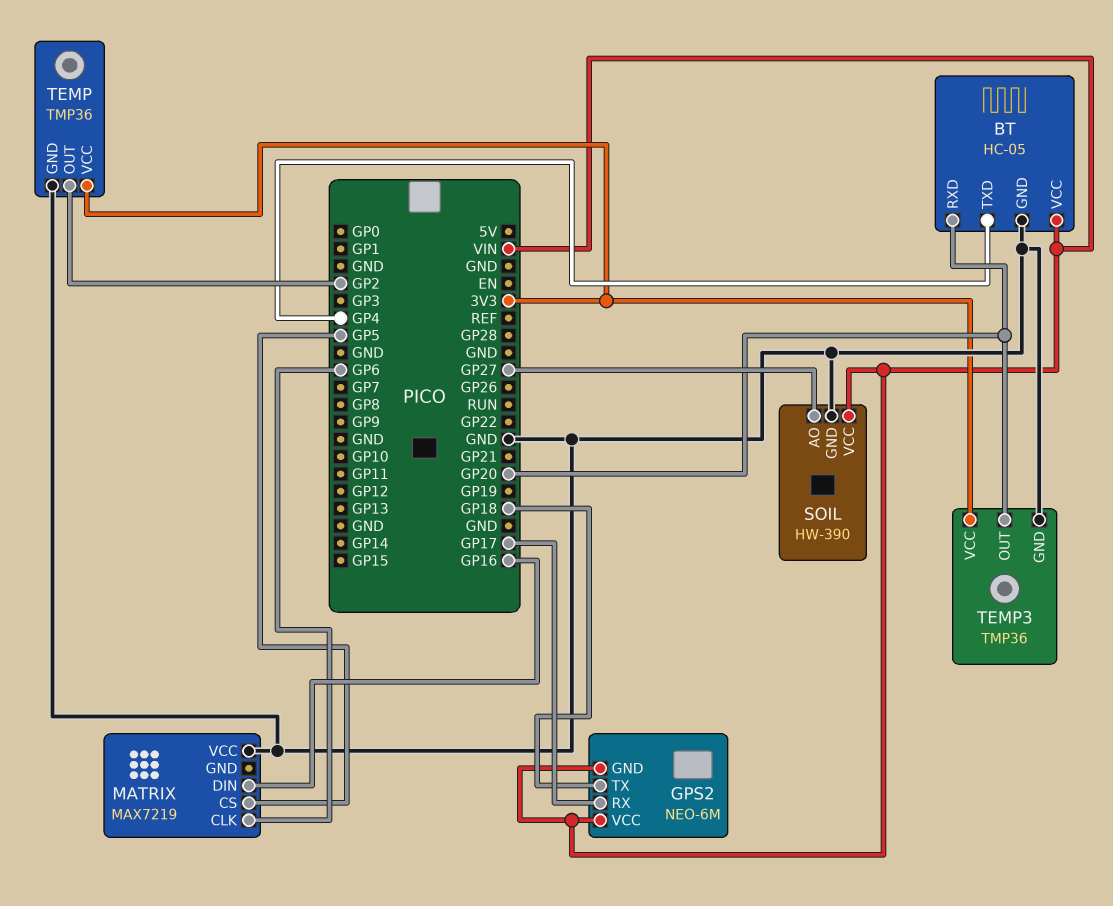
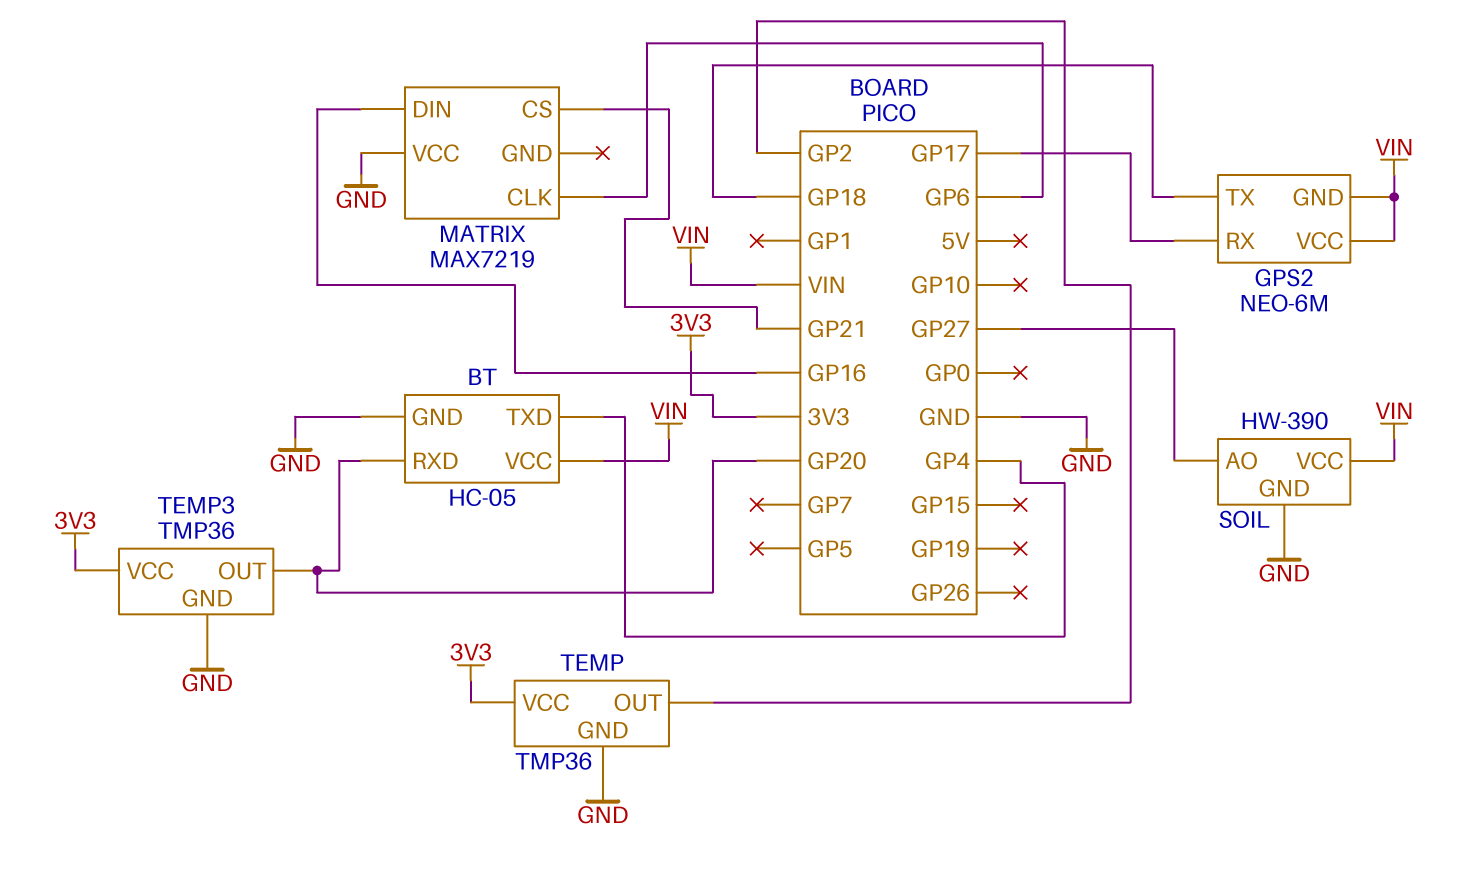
MATRIX pin CS: GP5 -> GP21

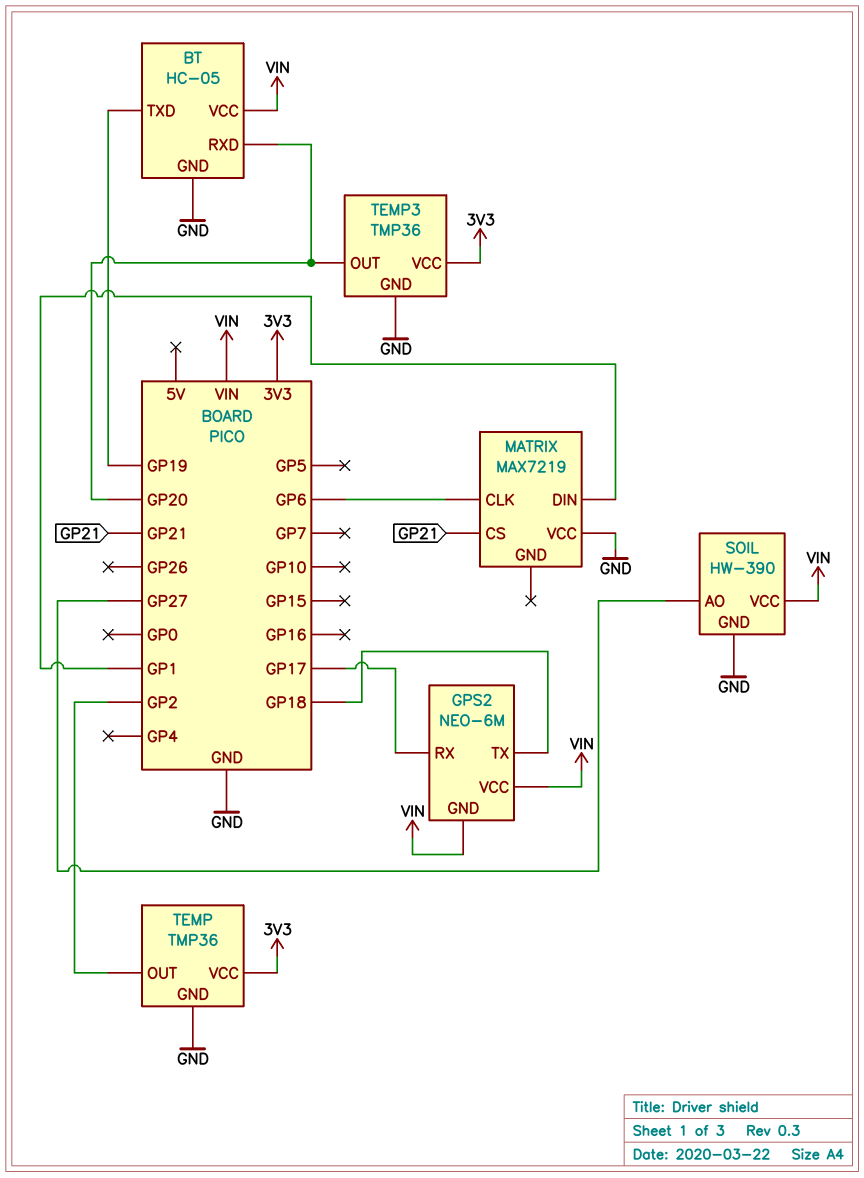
BT pin TXD: GP4 -> GP19
MATRIX pin DIN: GP16 -> GP1

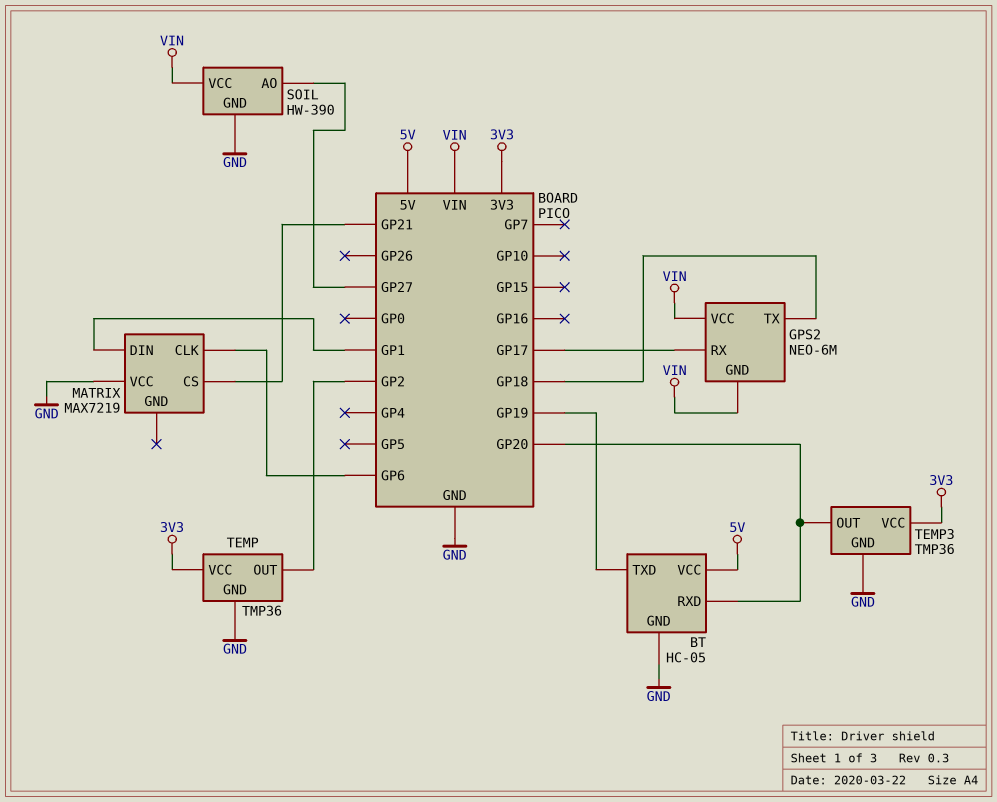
BT pin VCC: VIN -> 5V

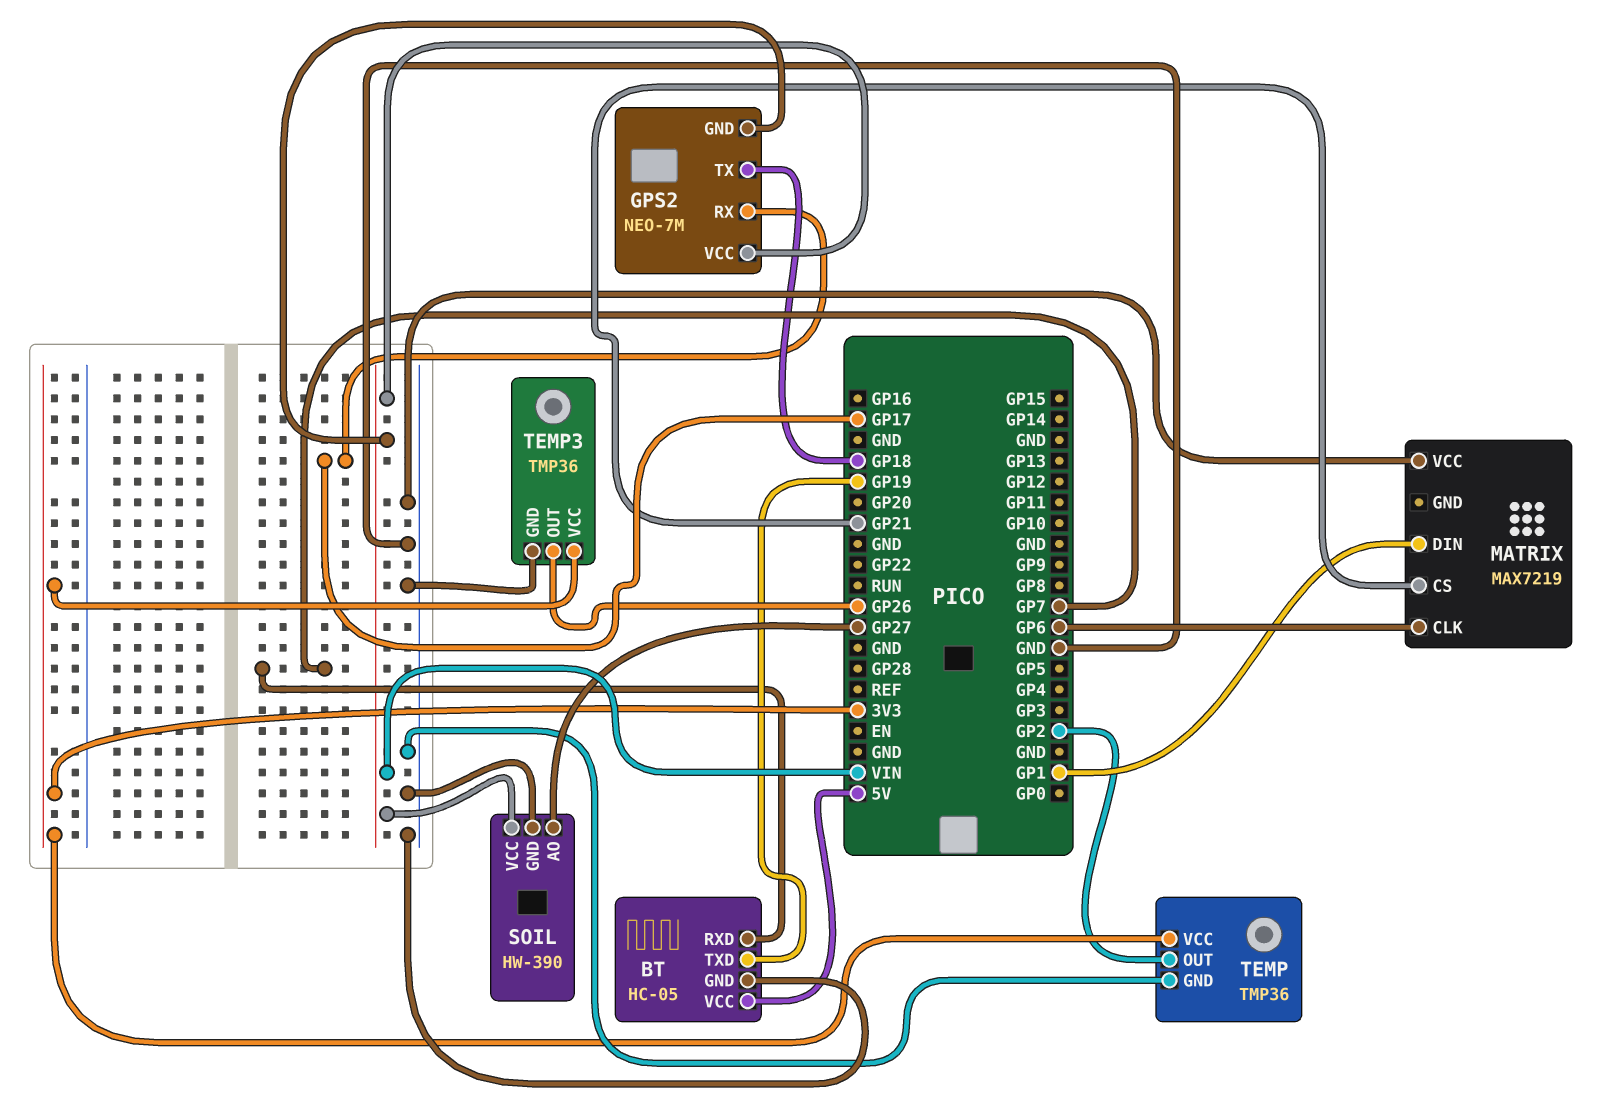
BT pin RXD: GP20 -> GP7
GPS2: NEO-6M -> NEO-7M
TEMP3 pin OUT: GP20 -> GP26

